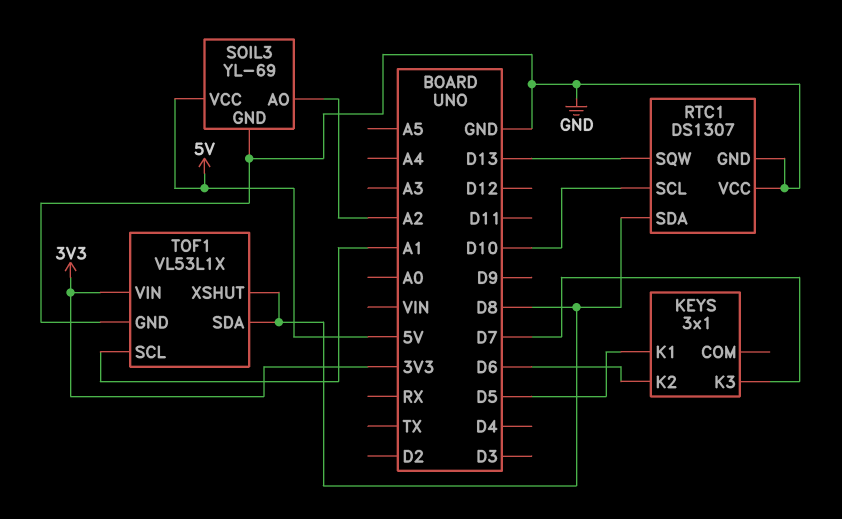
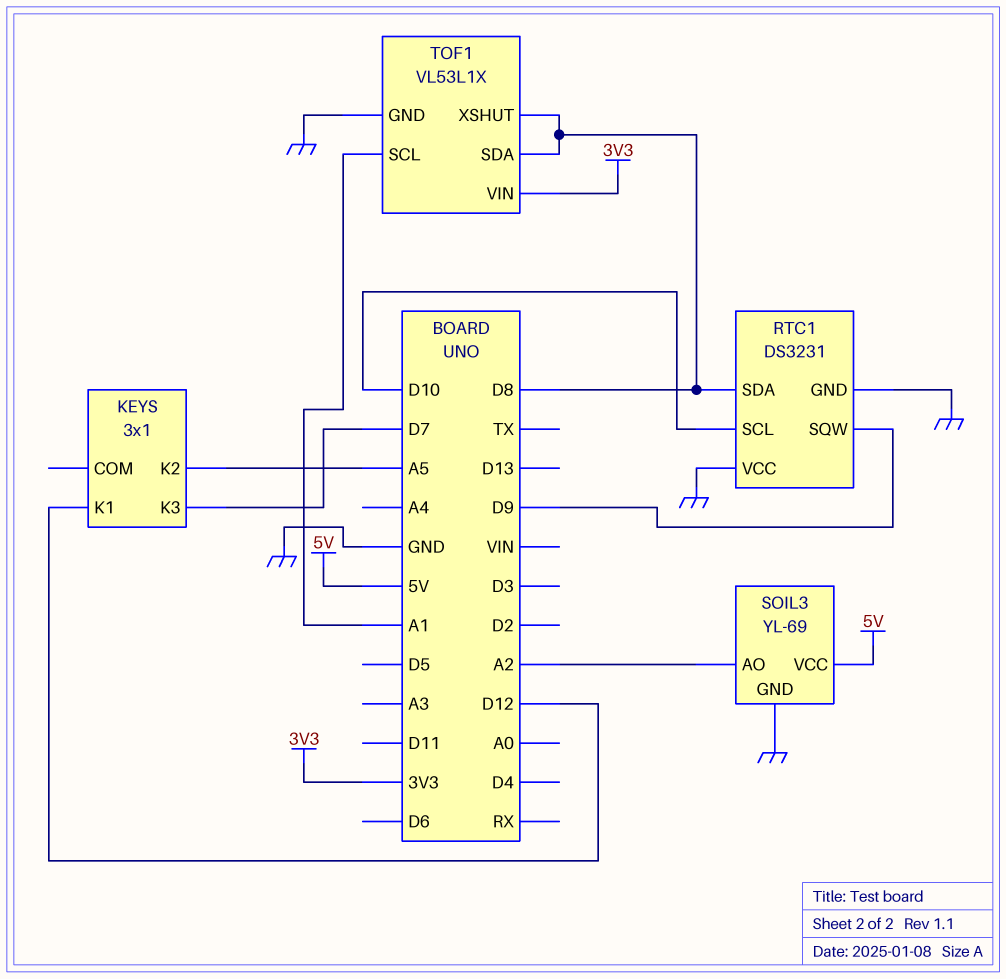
KEYS pin K1: D5 -> D12
KEYS pin K2: D6 -> A5
RTC1: DS1307 -> DS3231
RTC1 pin SQW: D13 -> D9

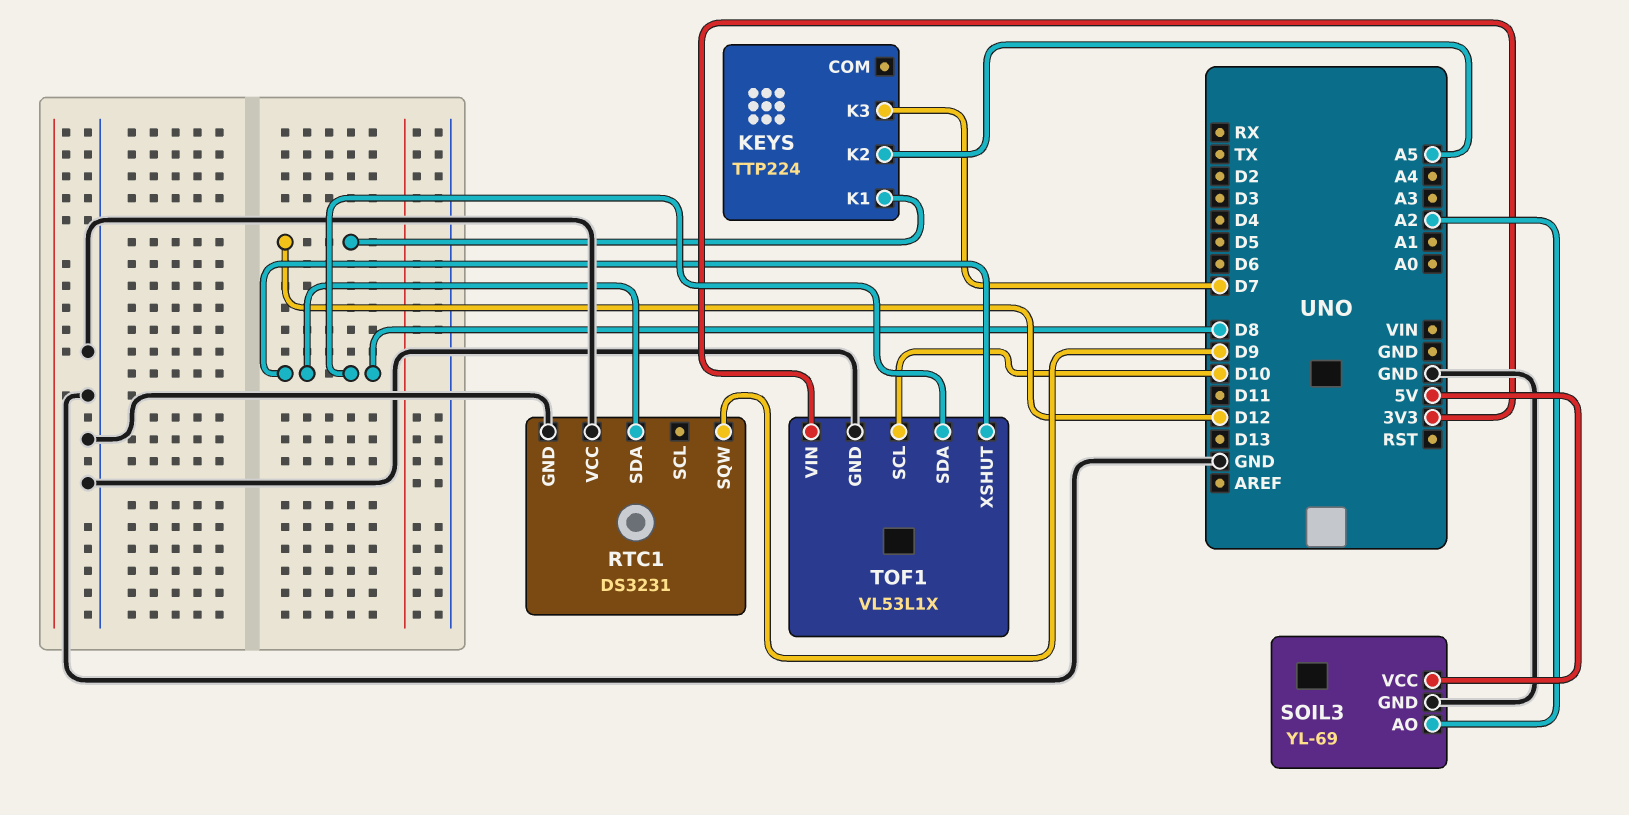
KEYS: 3x1 -> TTP224
RTC1 pin SCL: D10 -> none
TOF1 pin SCL: A1 -> D10

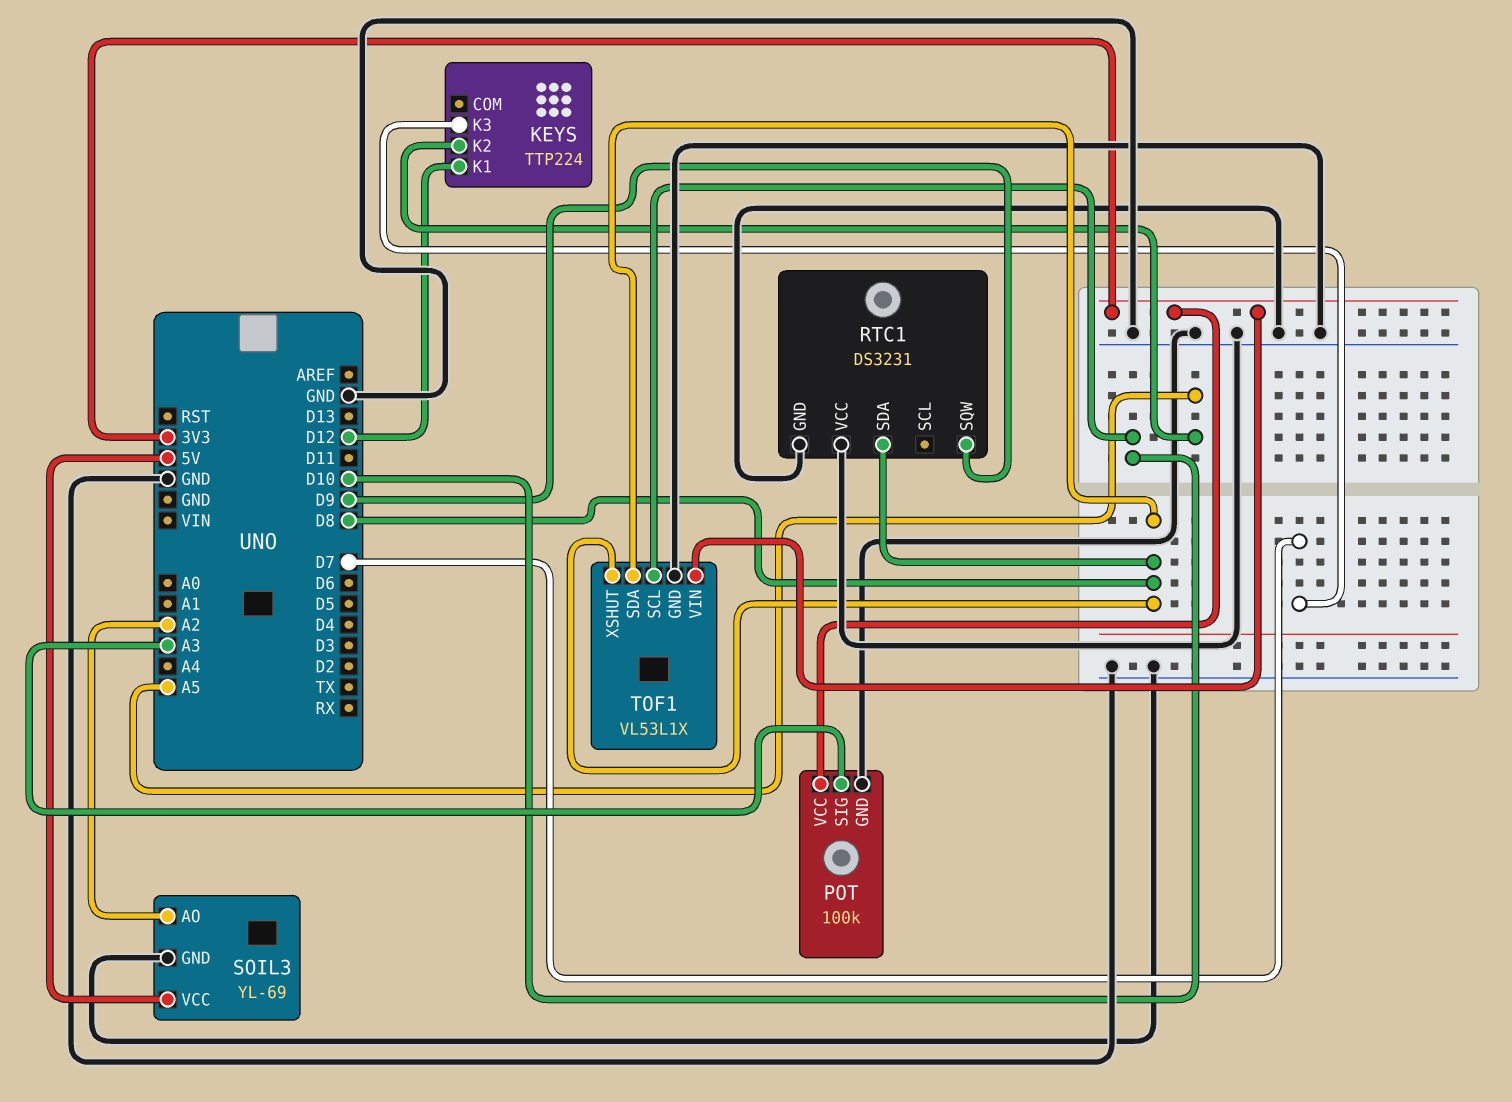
POT: none -> 100k
POT pin GND: none -> GND
POT pin SIG: none -> A3
POT pin VCC: none -> 3V3

